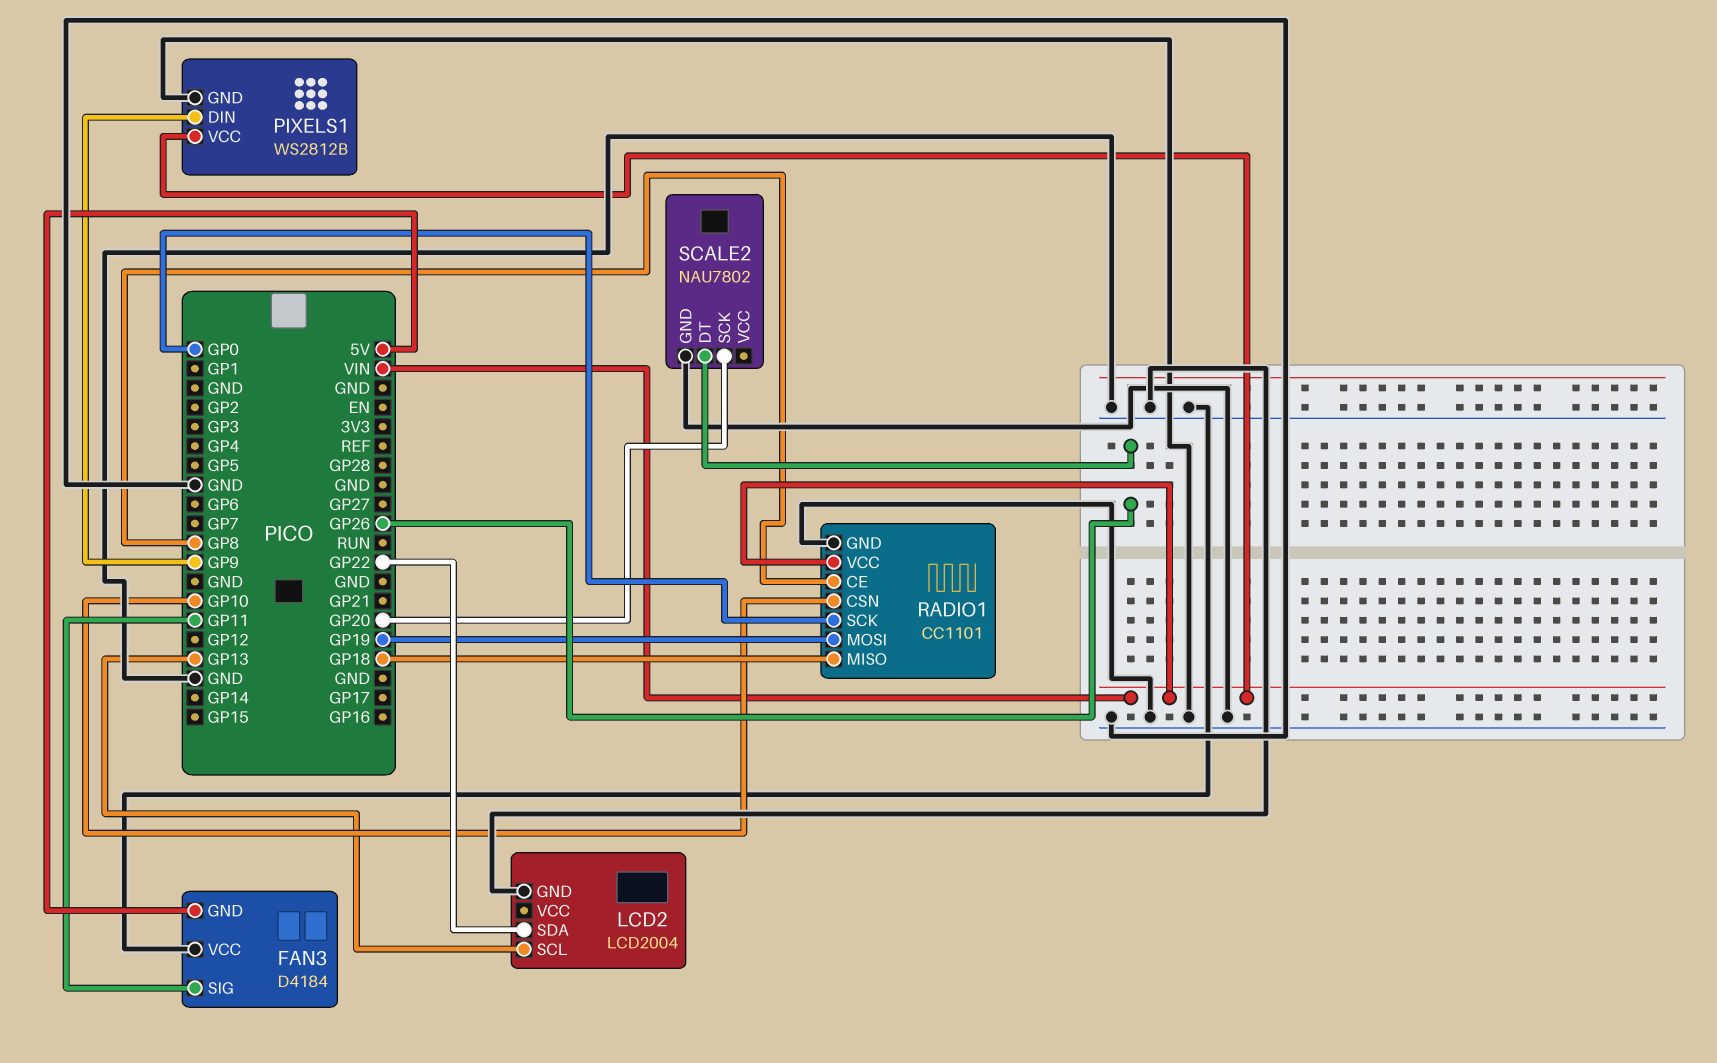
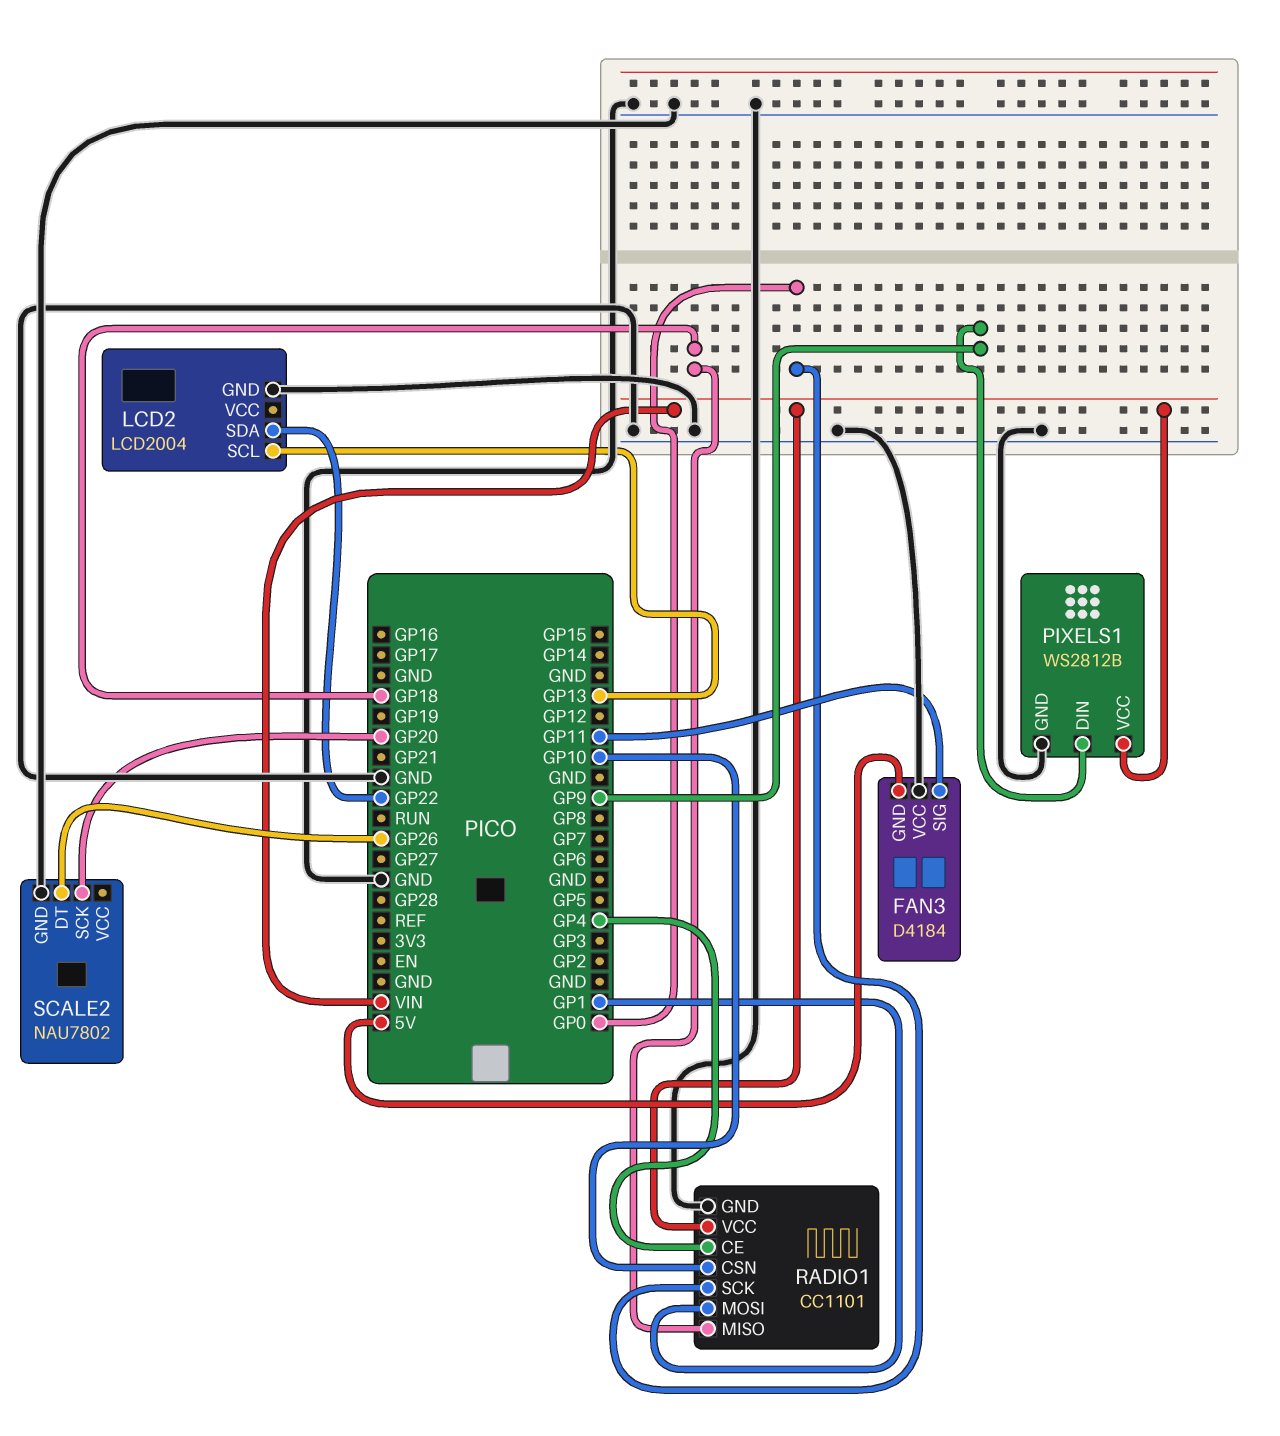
RADIO1 pin CE: GP8 -> GP4
RADIO1 pin MOSI: GP19 -> GP1

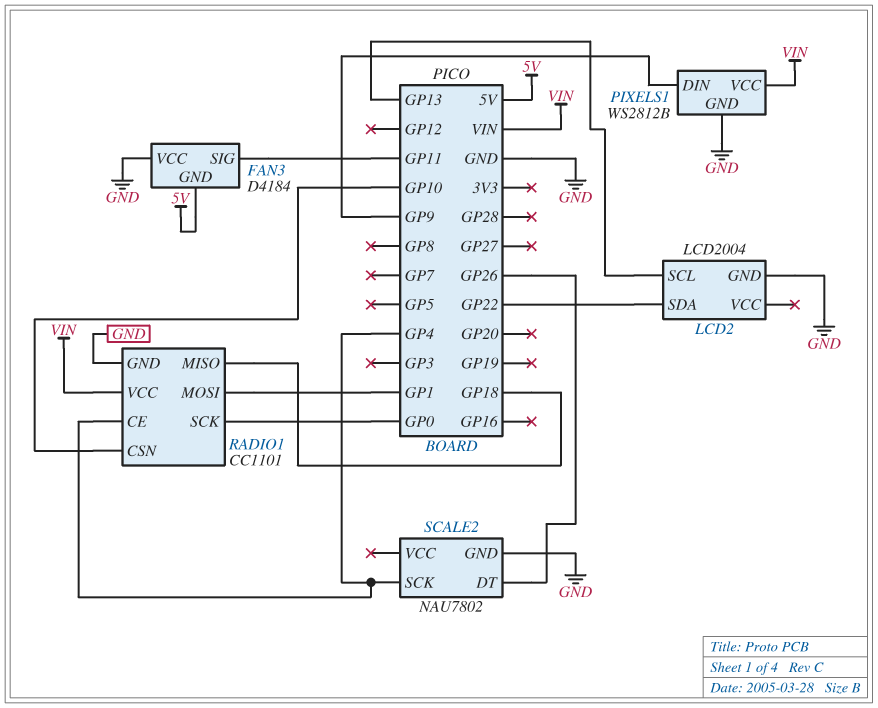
SCALE2 pin SCK: GP20 -> GP4

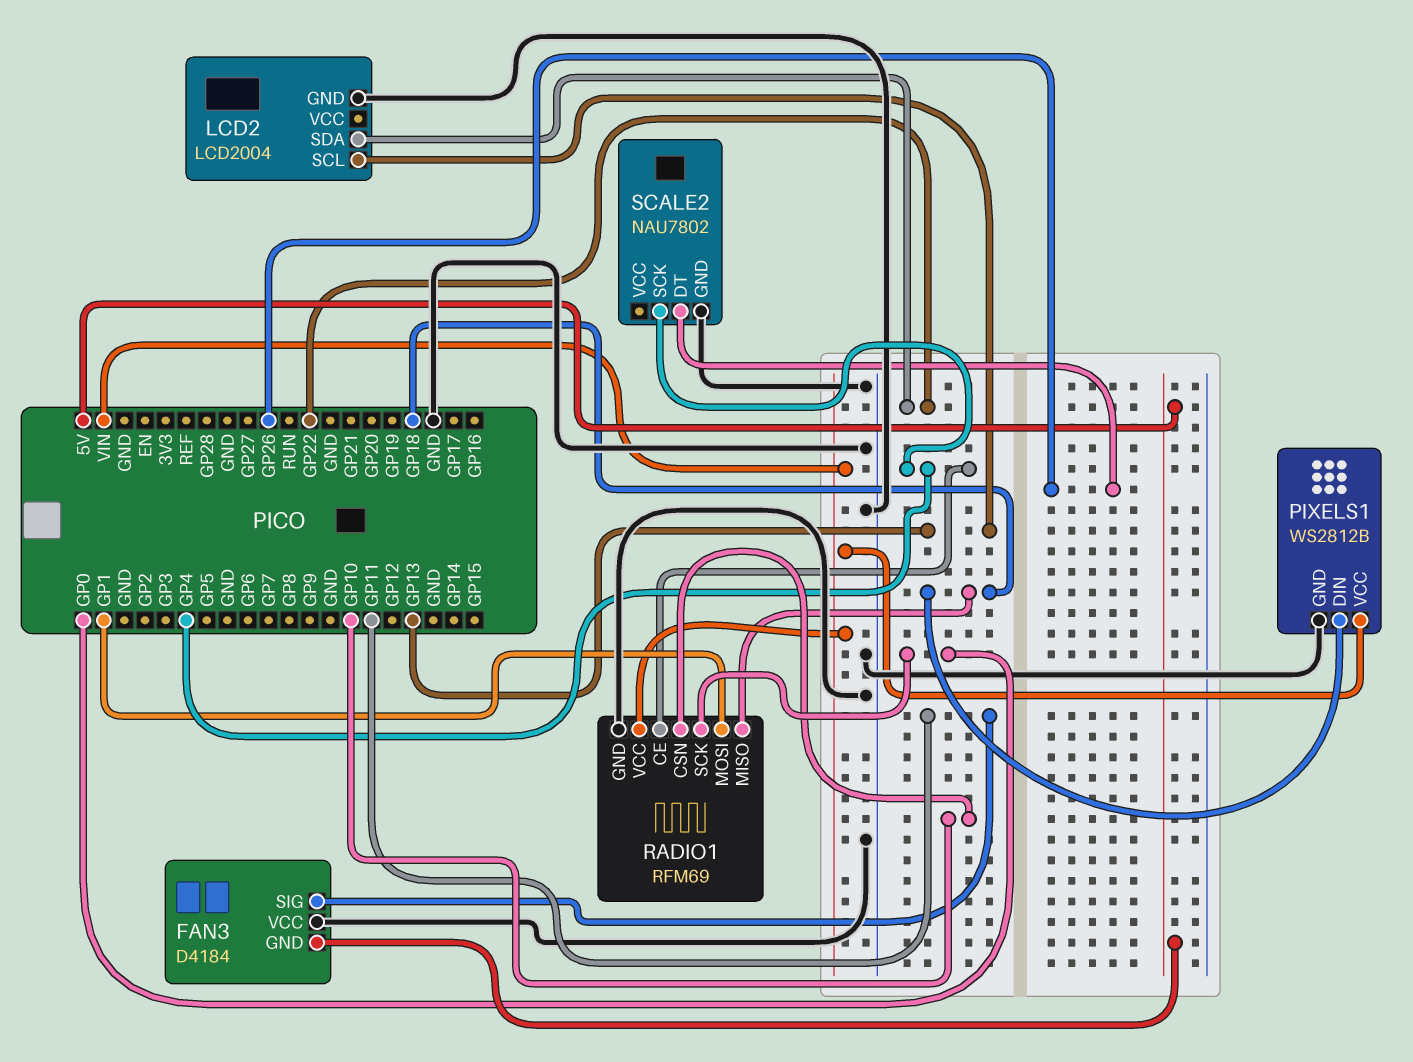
PIXELS1 pin DIN: GP9 -> GP18
RADIO1: CC1101 -> RFM69

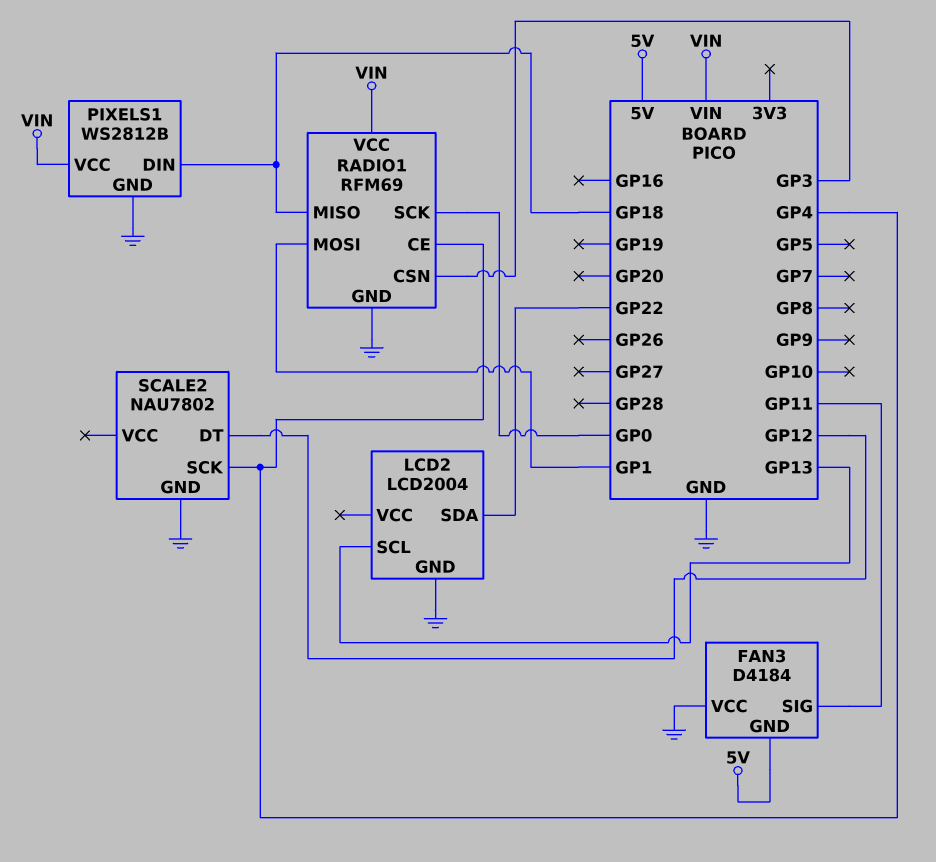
RADIO1 pin CSN: GP10 -> GP3
SCALE2 pin DT: GP26 -> GP12

